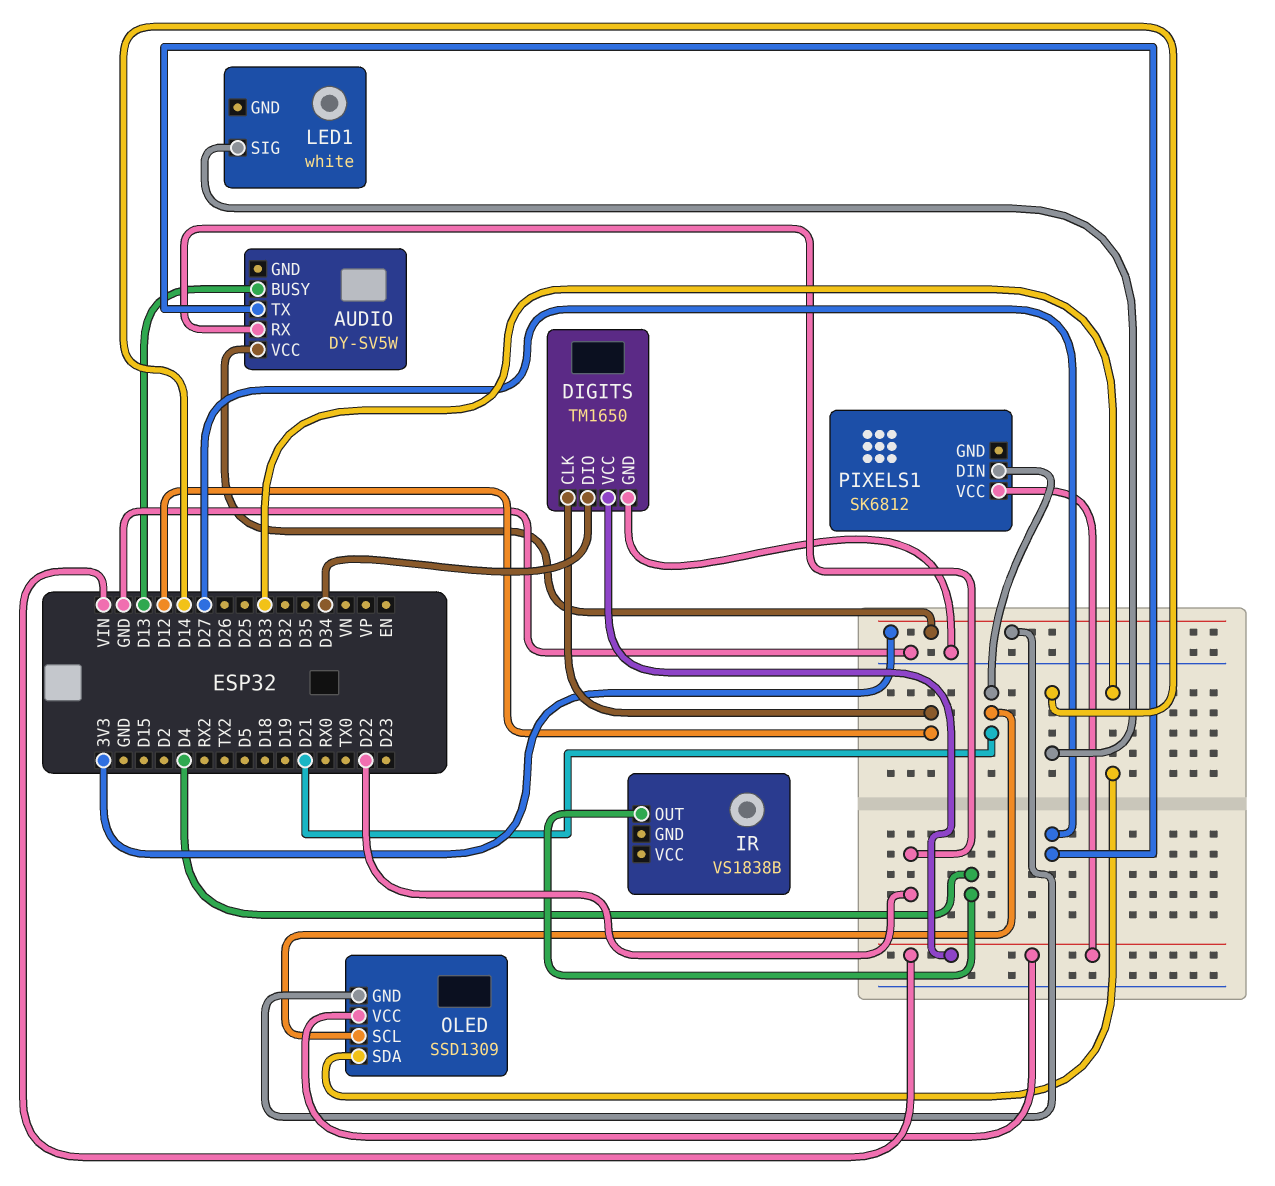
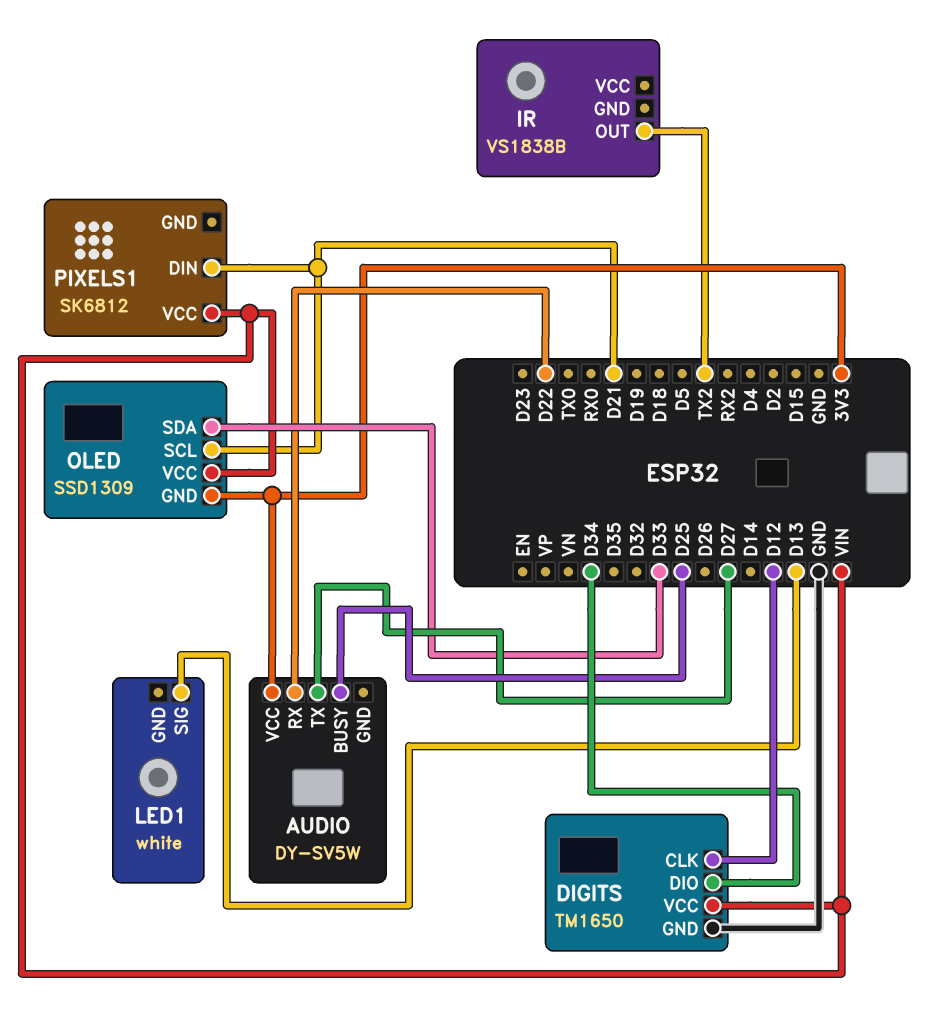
AUDIO pin BUSY: D13 -> D25
IR pin OUT: D4 -> TX2
LED1 pin SIG: D14 -> D13

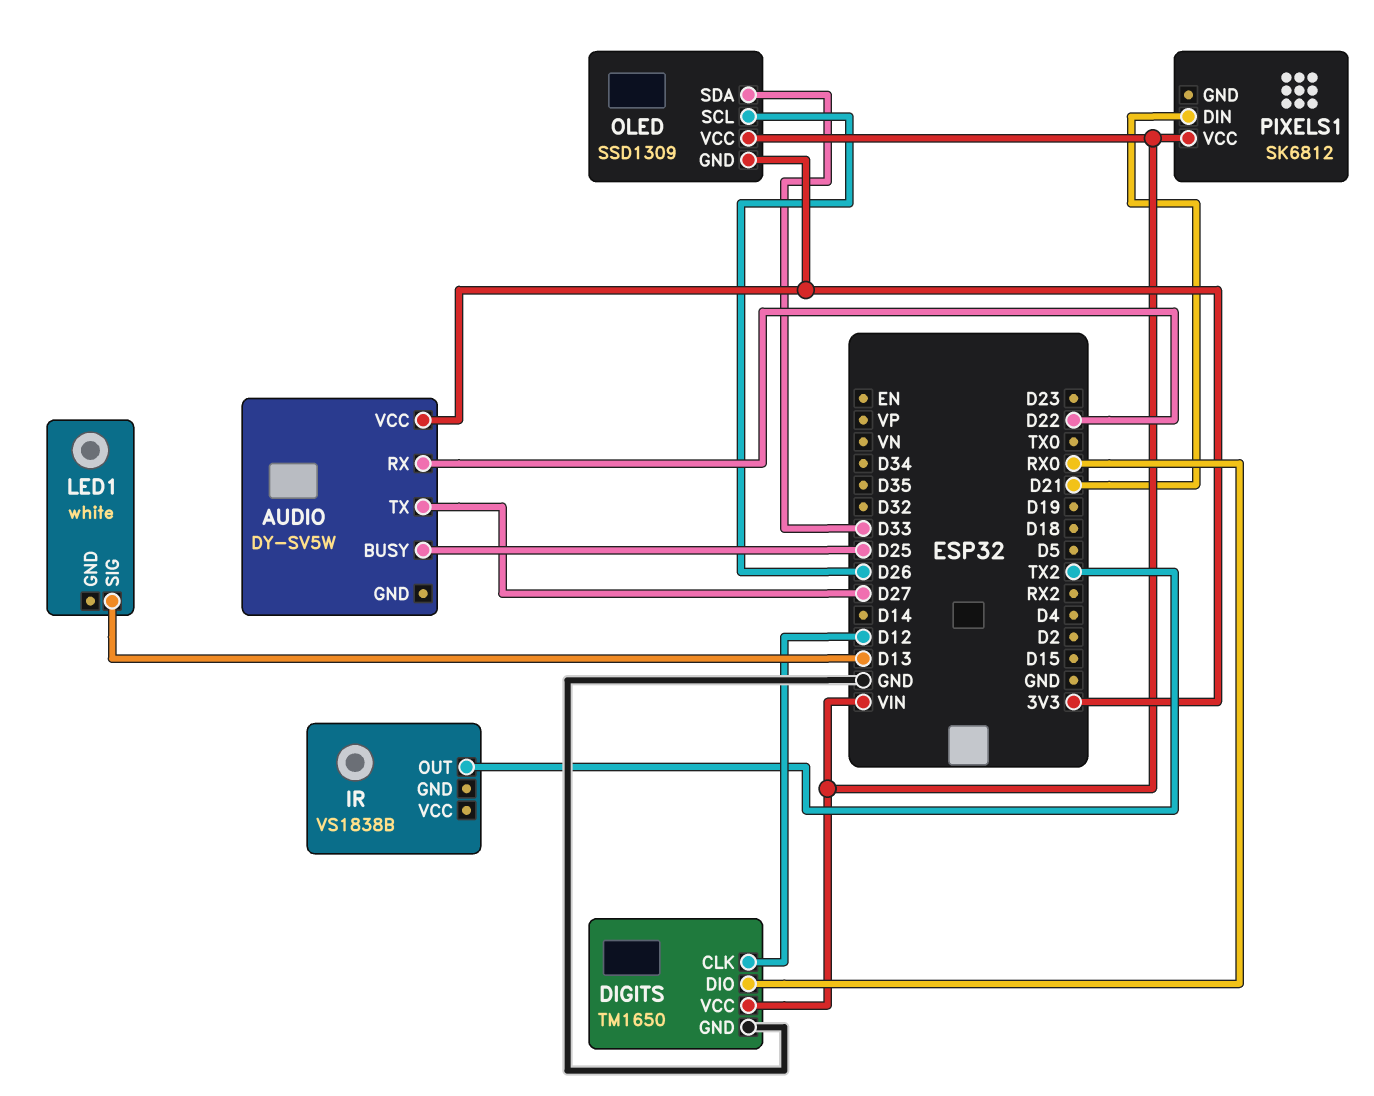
DIGITS pin DIO: D34 -> RX0
OLED pin SCL: D21 -> D26

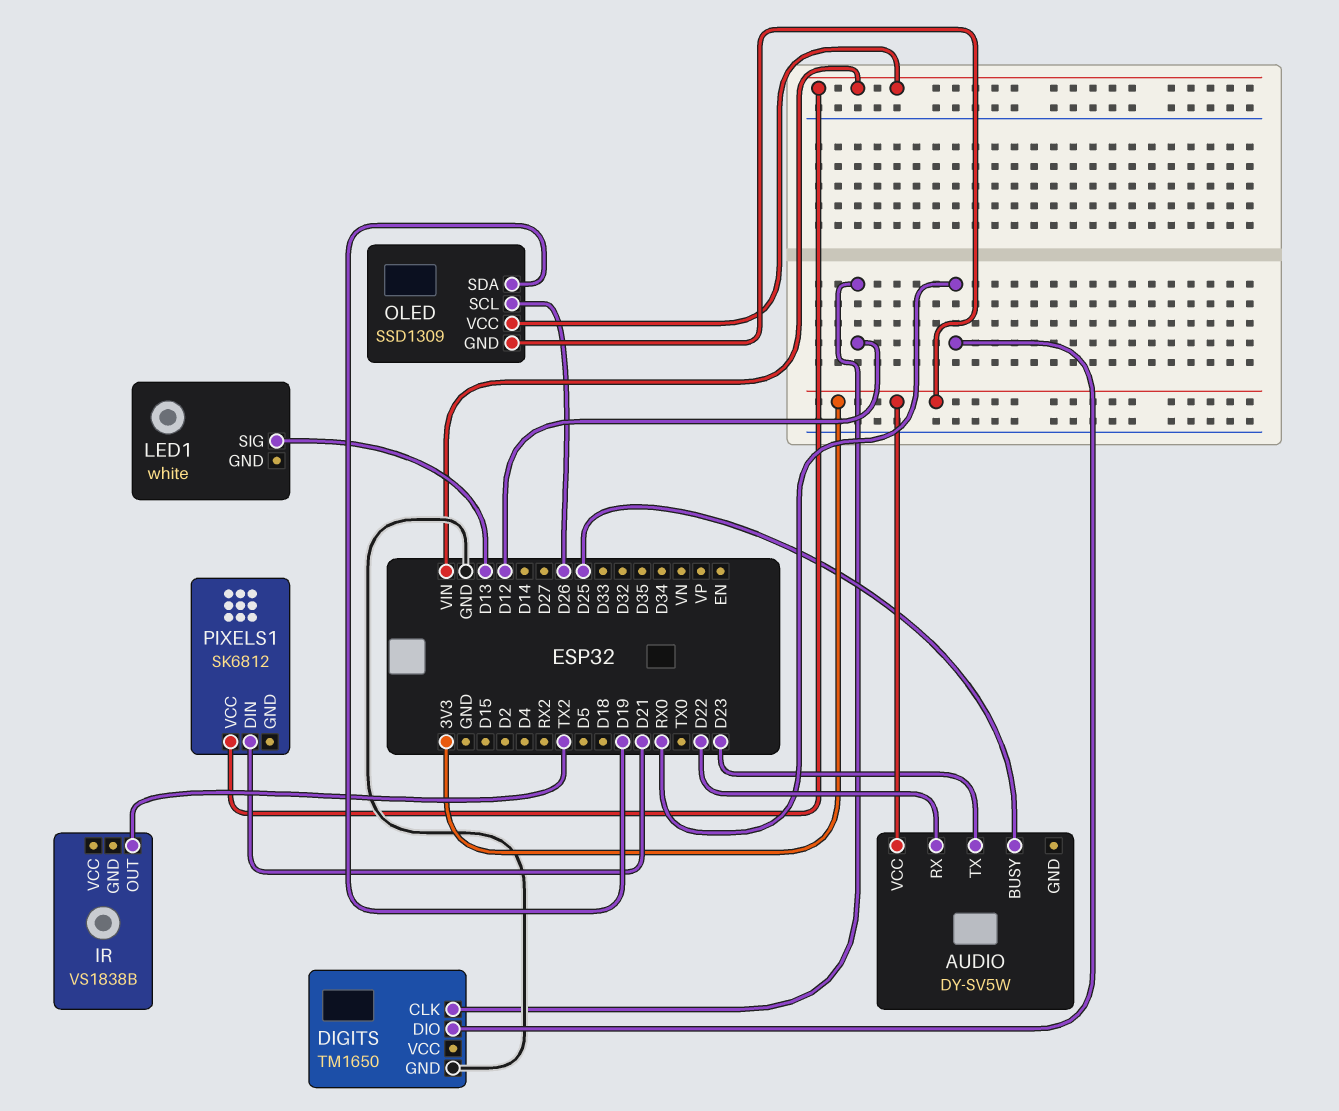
AUDIO pin TX: D27 -> D23
DIGITS pin VCC: VIN -> none
OLED pin SDA: D33 -> D19

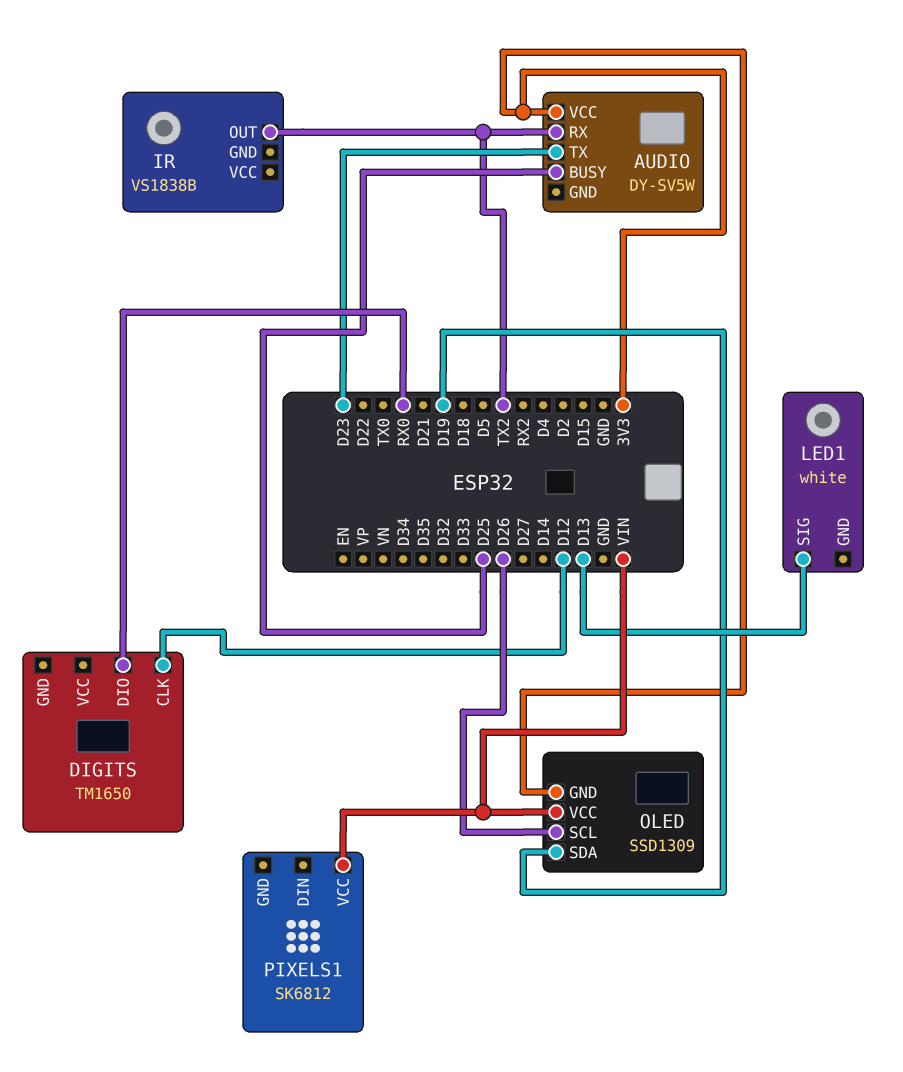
AUDIO pin RX: D22 -> TX2
DIGITS pin GND: GND -> none
PIXELS1 pin DIN: D21 -> none

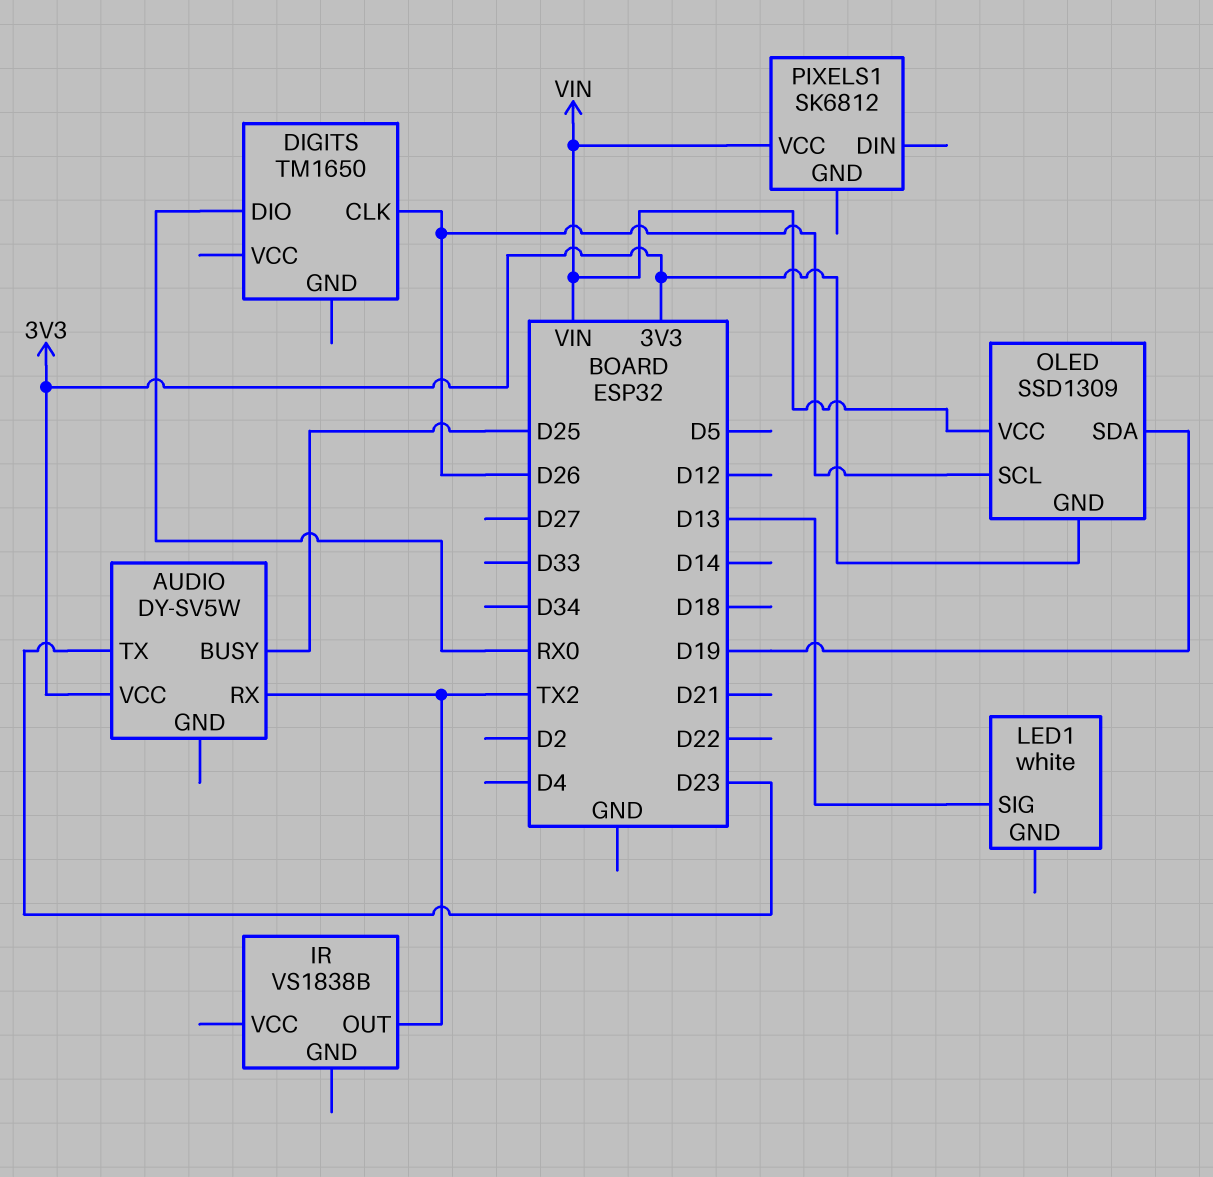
DIGITS pin CLK: D12 -> D26

